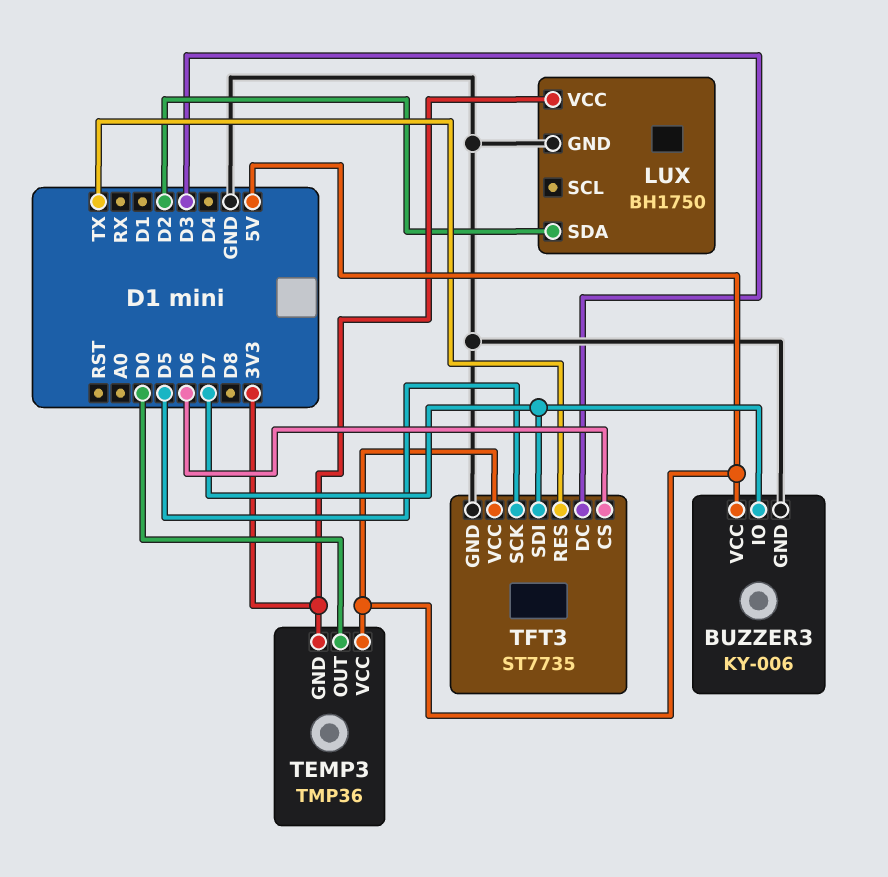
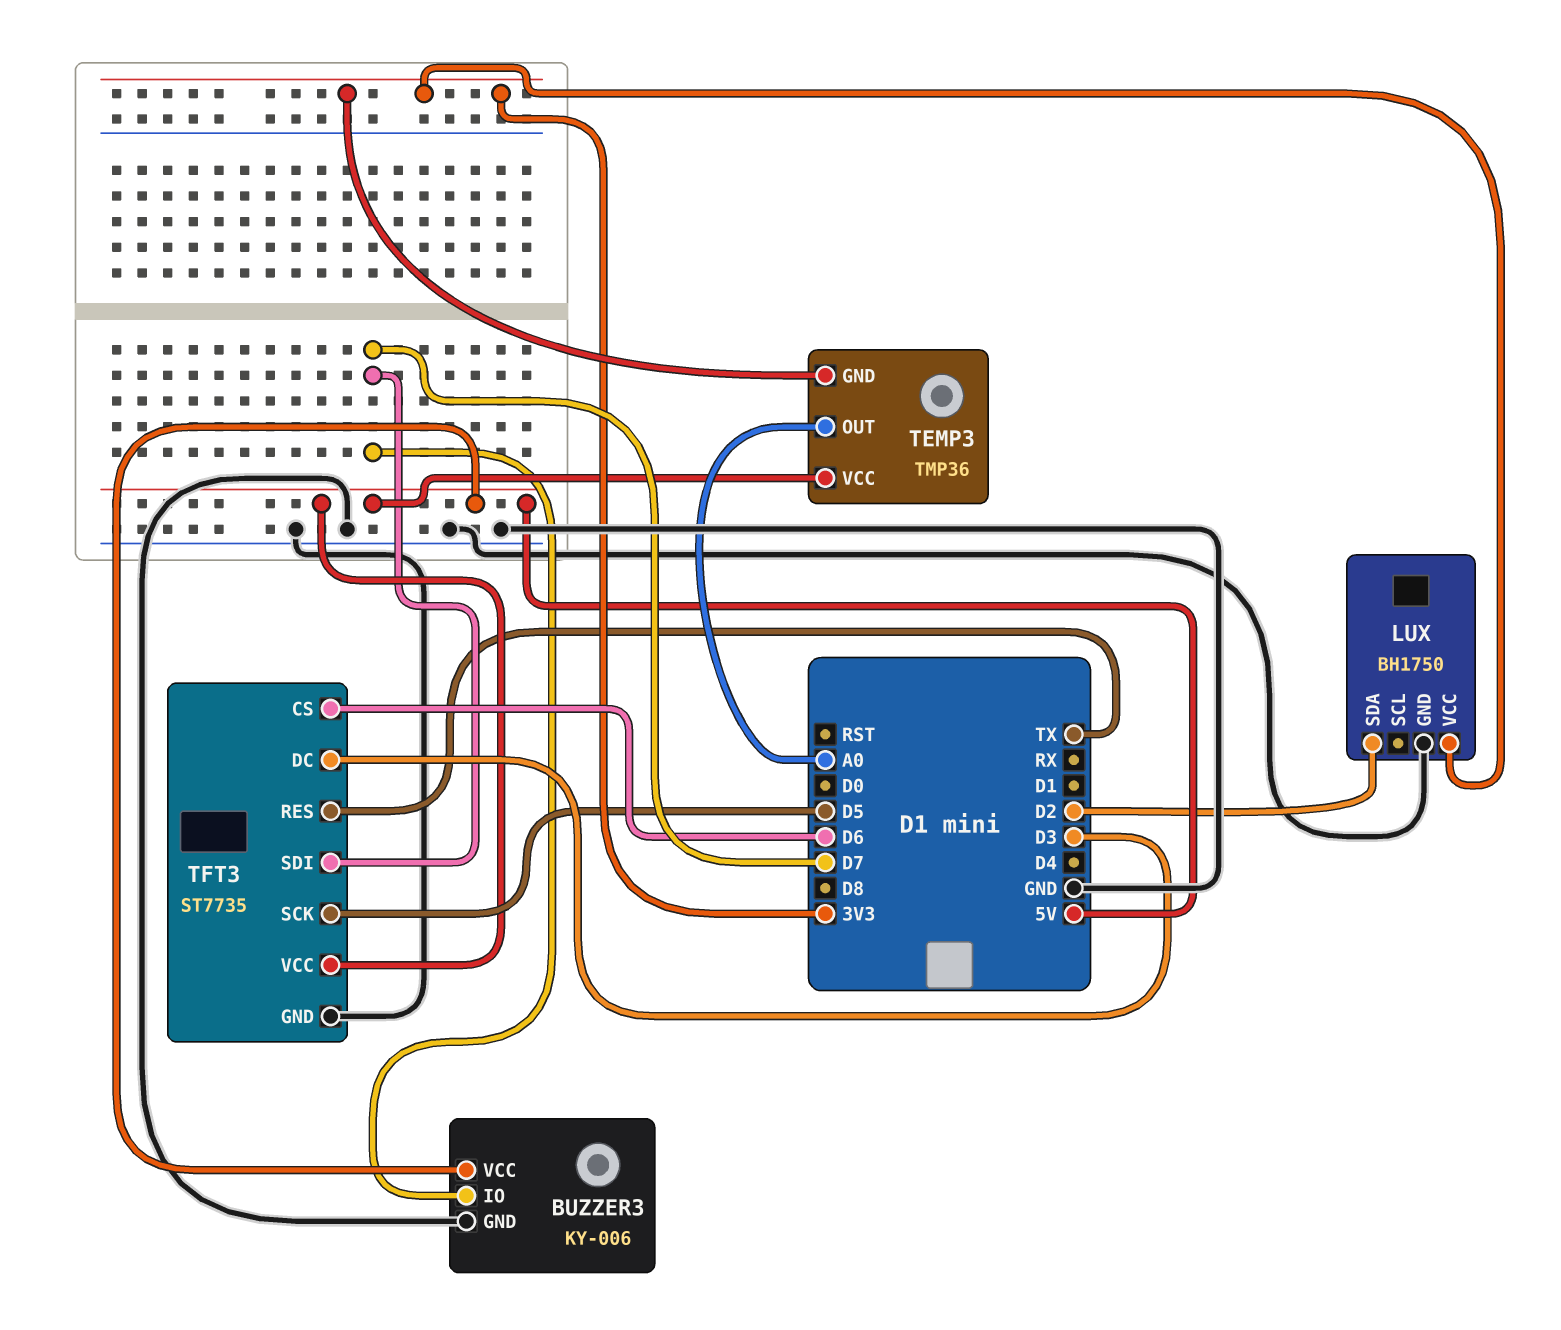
TEMP3 pin OUT: D0 -> A0

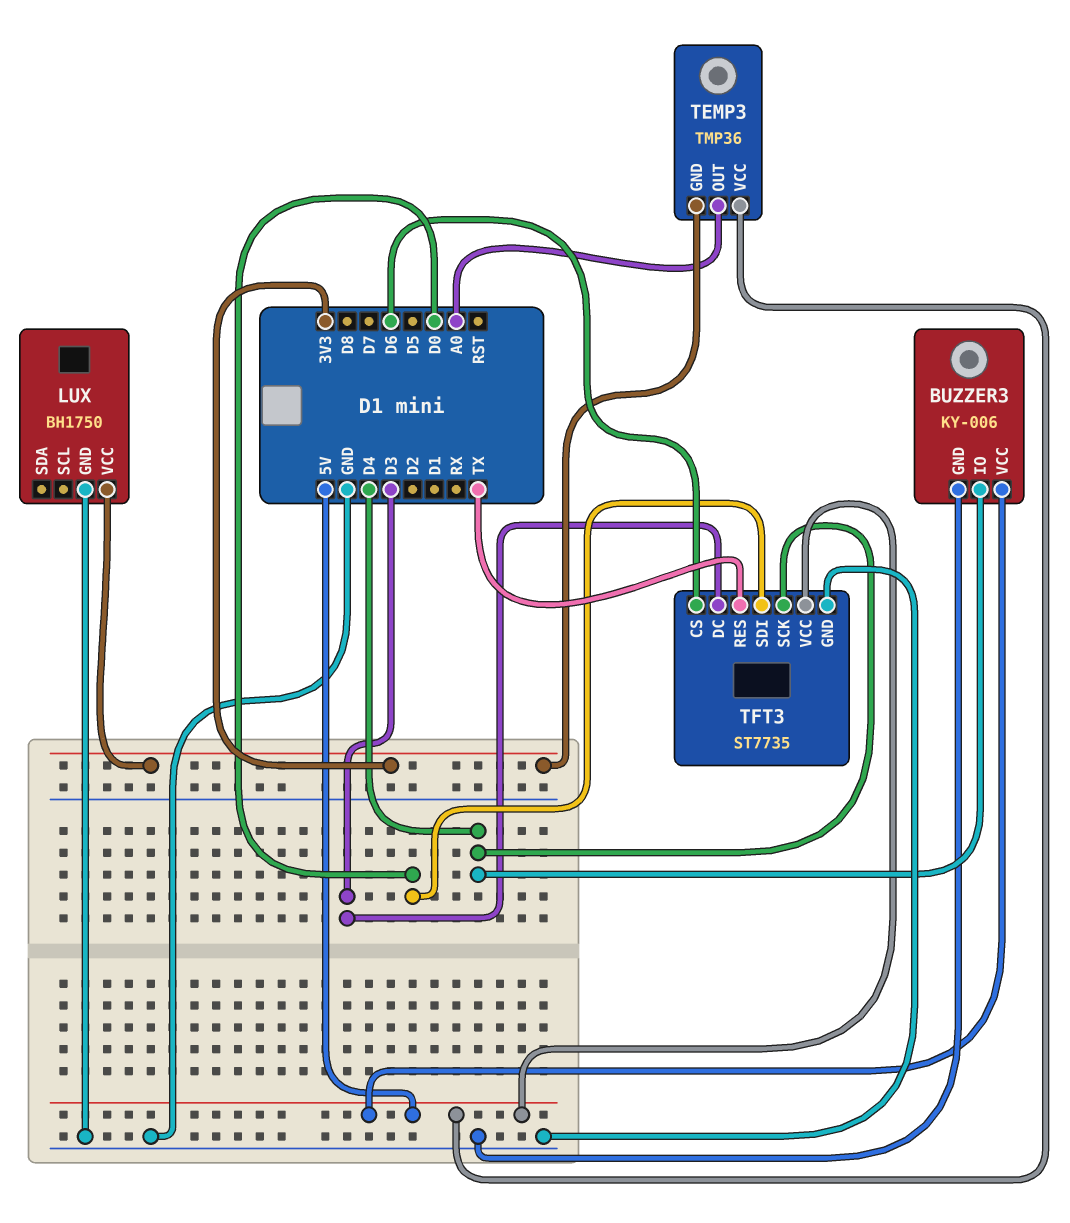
BUZZER3 pin IO: D7 -> D4
LUX pin SDA: D2 -> none
TFT3 pin SCK: D5 -> D4
TFT3 pin SDI: D7 -> D0

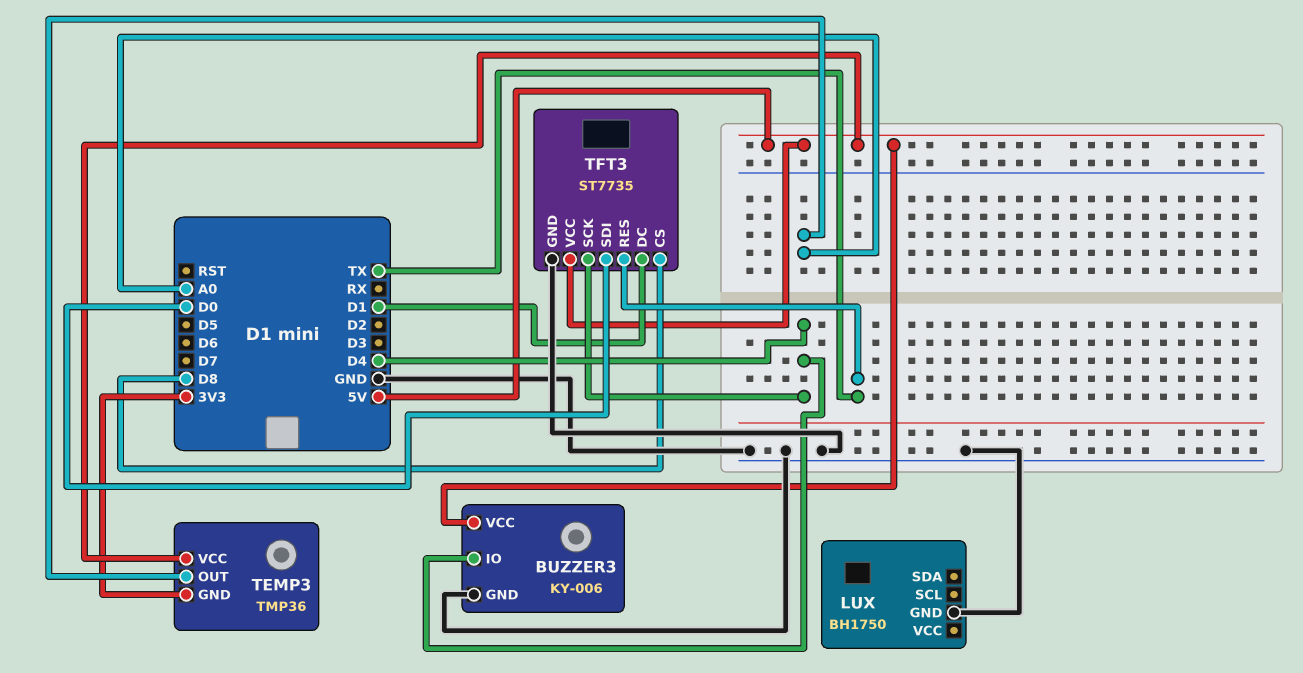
LUX pin VCC: 3V3 -> none
TFT3 pin CS: D6 -> D8
TFT3 pin DC: D3 -> D1

